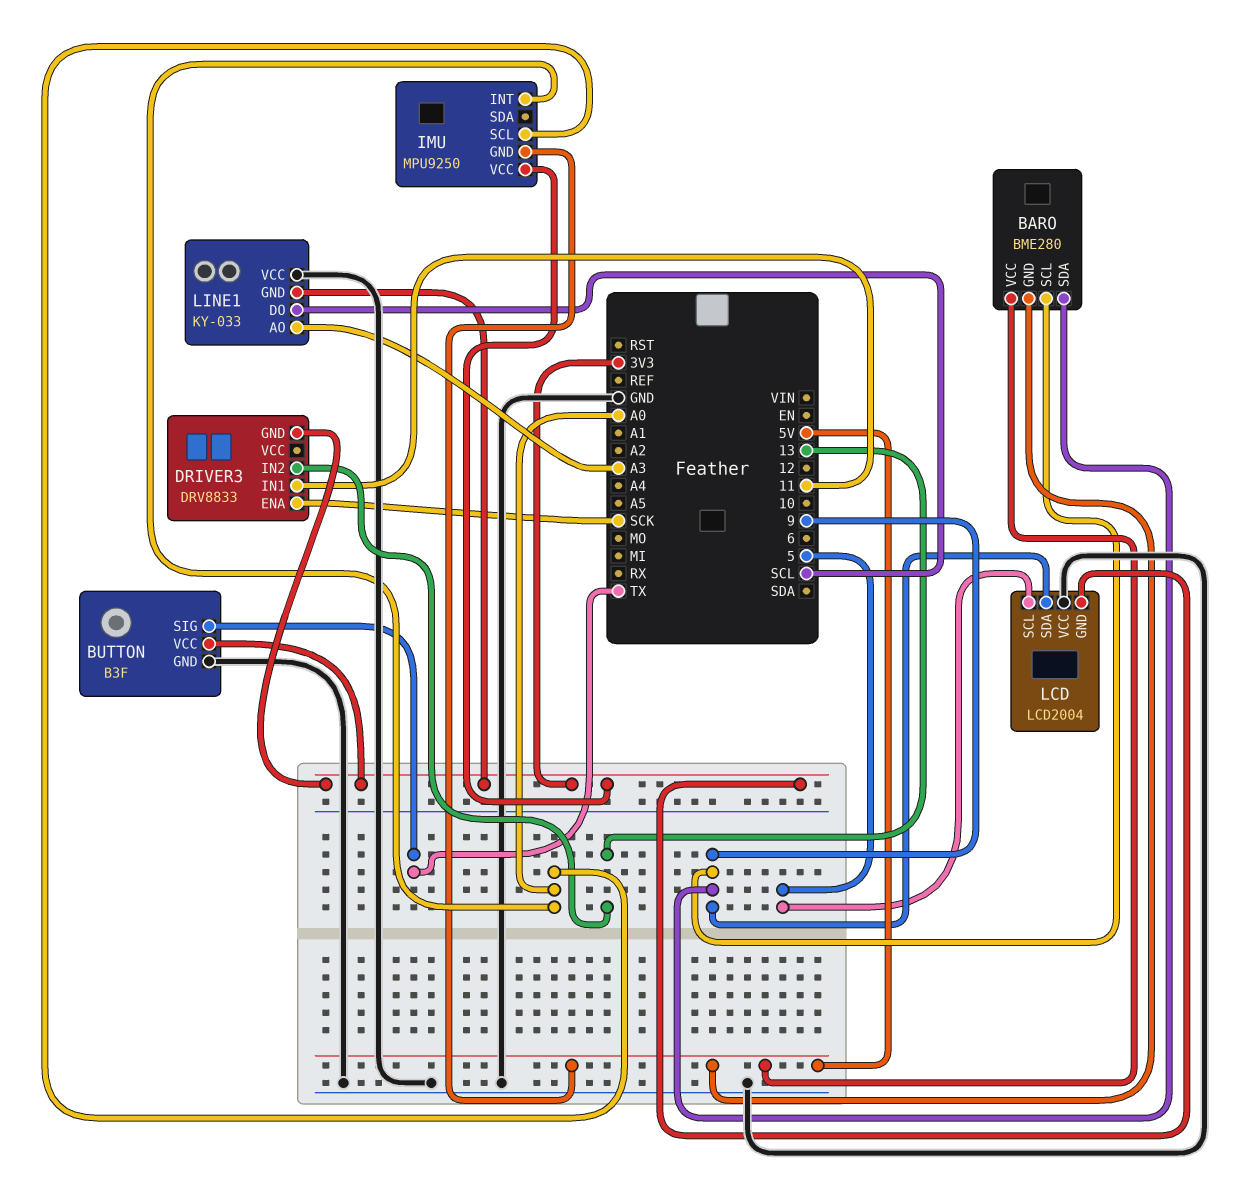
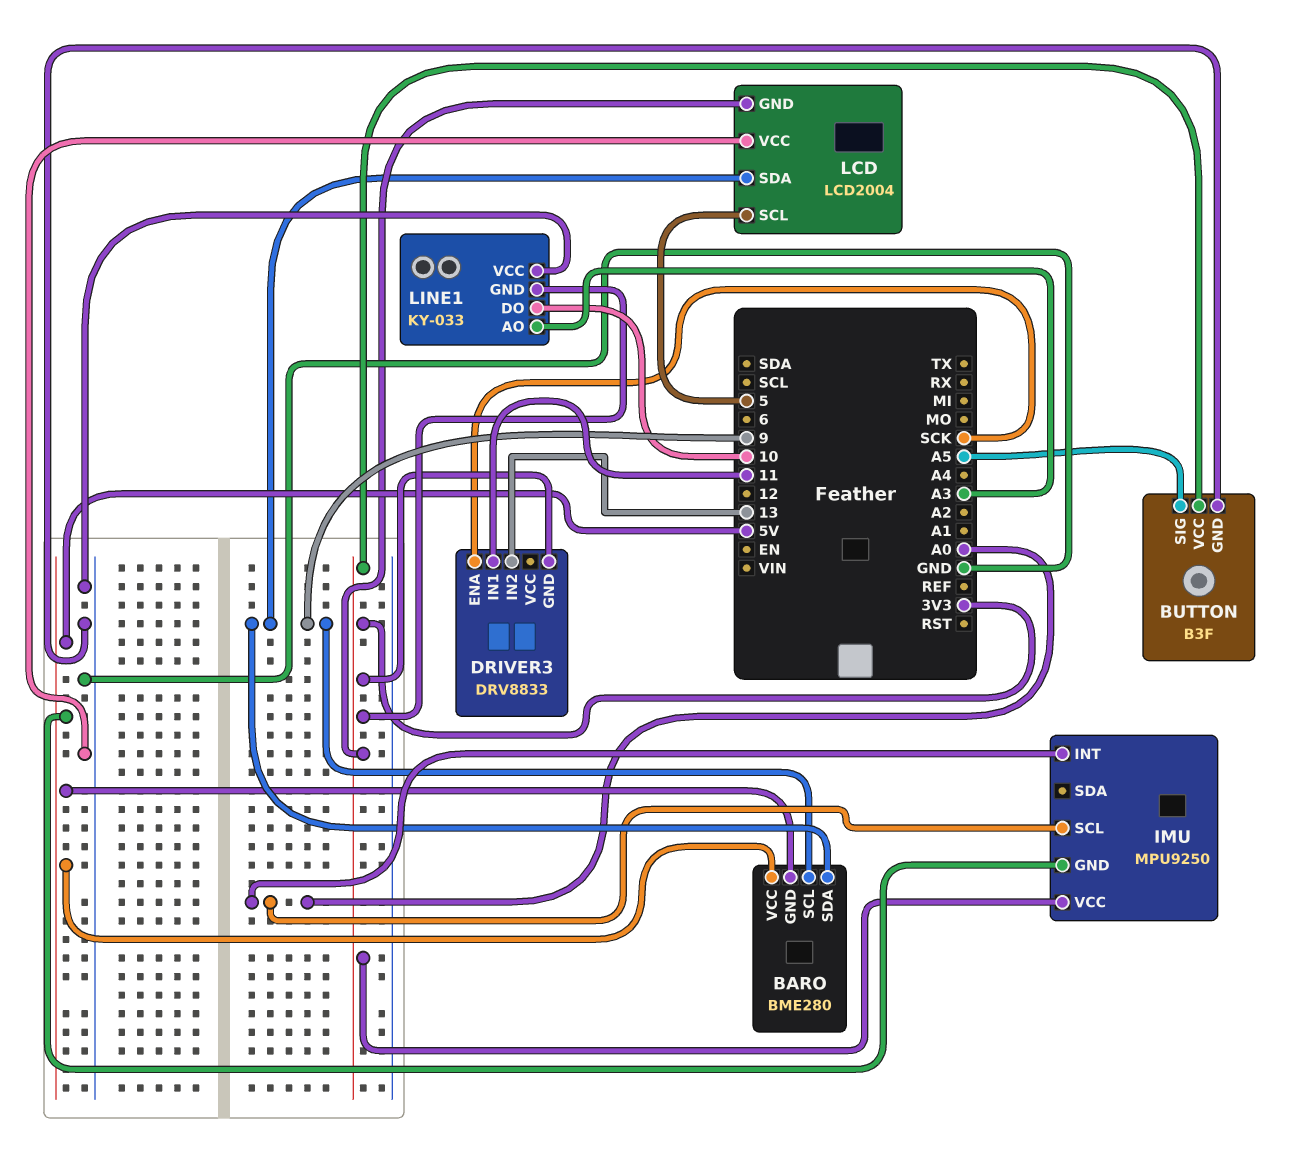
BUTTON pin SIG: TX -> A5
LINE1 pin DO: SCL -> 10

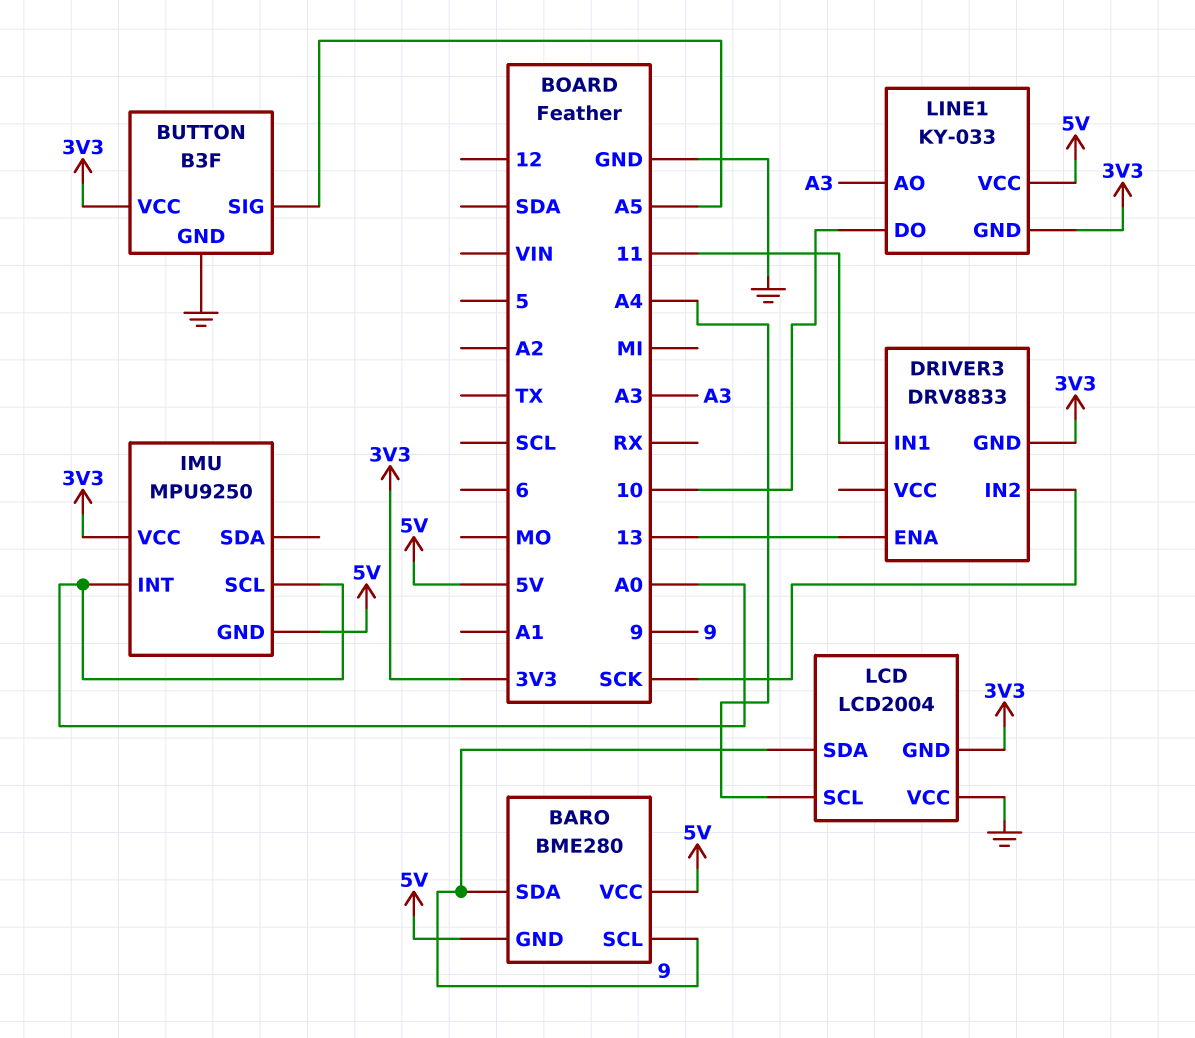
DRIVER3 pin ENA: SCK -> 13
DRIVER3 pin IN2: 13 -> SCK
LCD pin SCL: 5 -> A4
LINE1 pin VCC: GND -> 5V

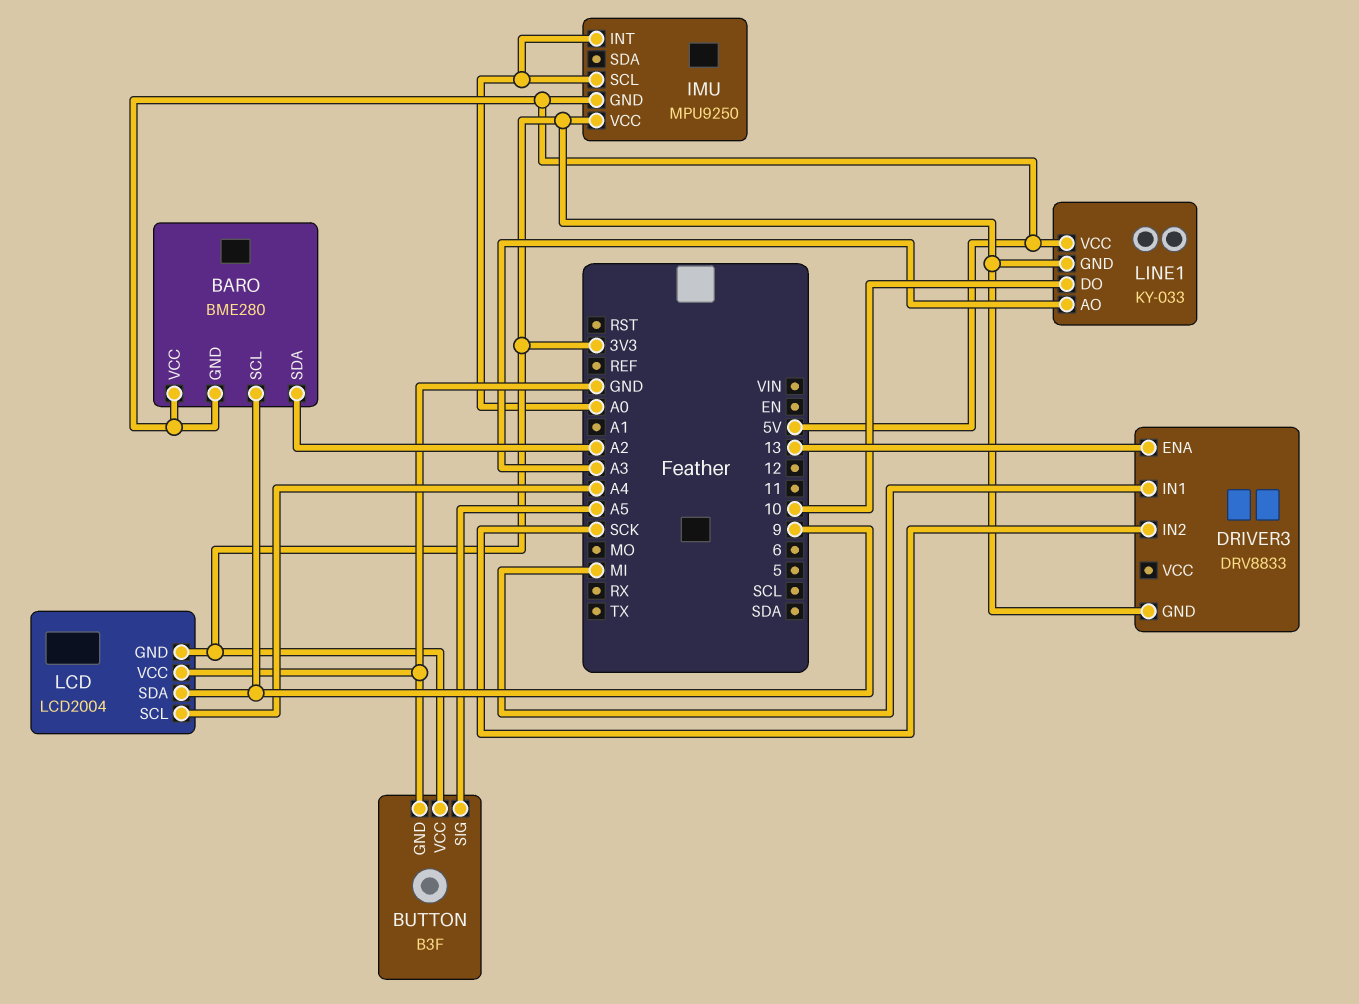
BARO pin SDA: 9 -> A2
DRIVER3 pin IN1: 11 -> MI

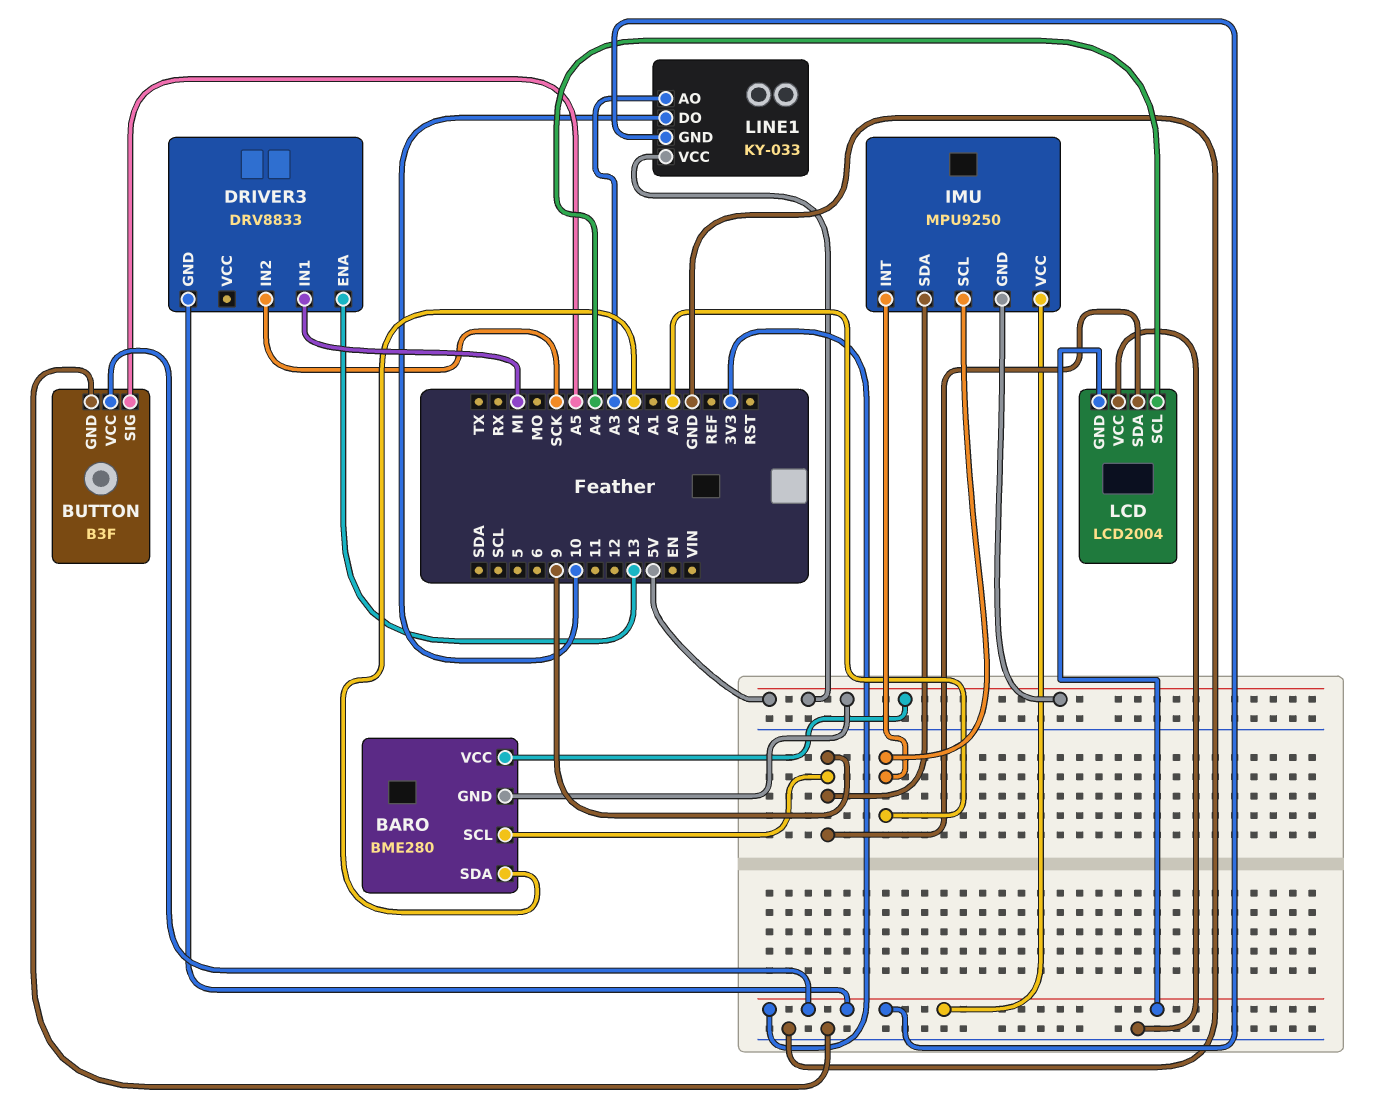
IMU pin SDA: none -> 9

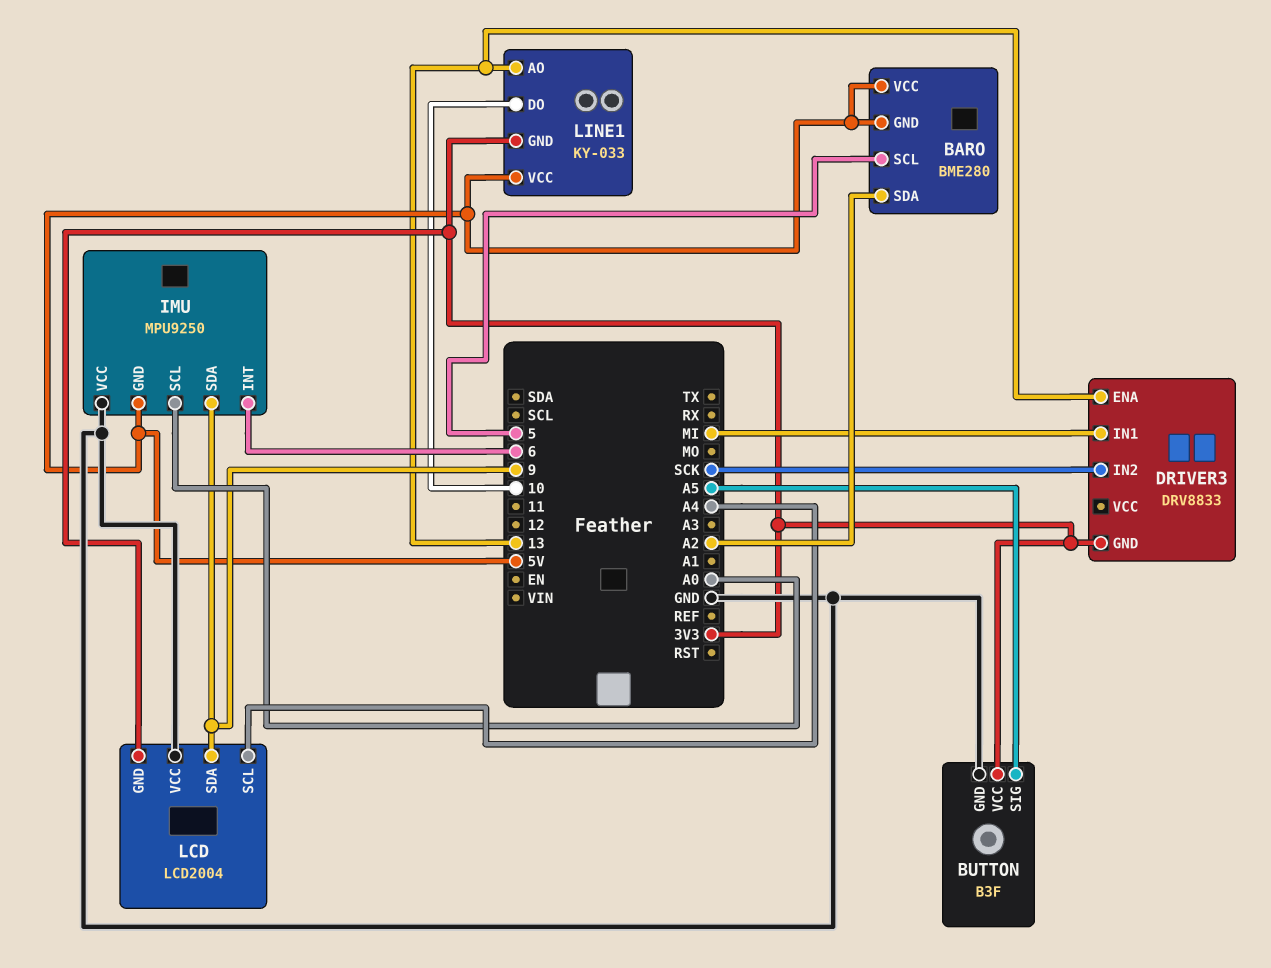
BARO pin SCL: 9 -> 5
IMU pin INT: A0 -> 6
IMU pin VCC: 3V3 -> GND
LINE1 pin AO: A3 -> 13

